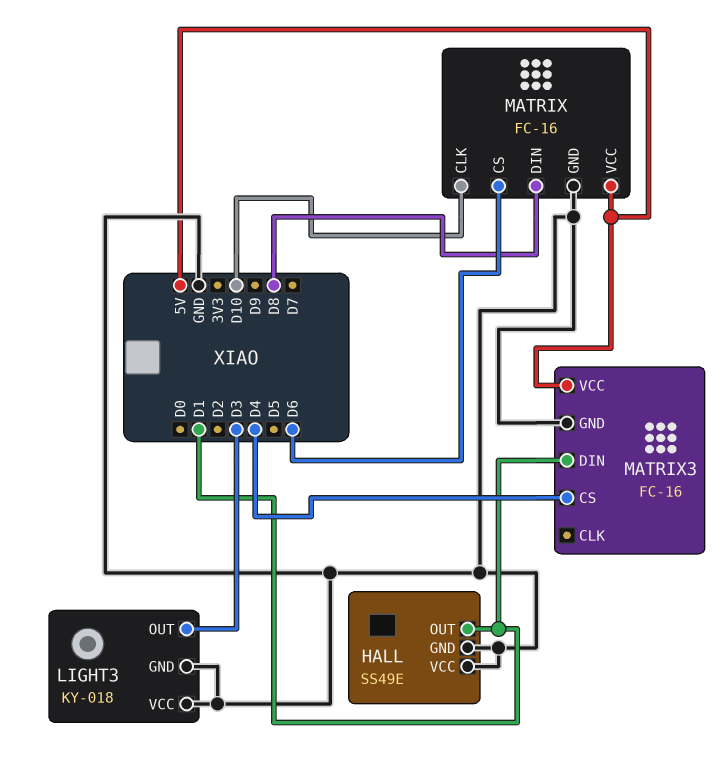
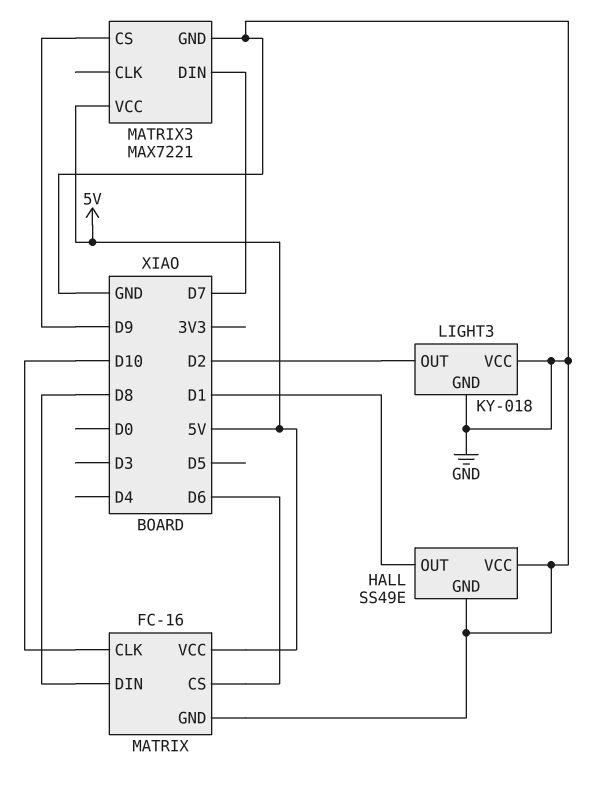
LIGHT3 pin OUT: D3 -> D2
MATRIX3: FC-16 -> MAX7221
MATRIX3 pin CS: D4 -> D9
MATRIX3 pin DIN: D1 -> D7

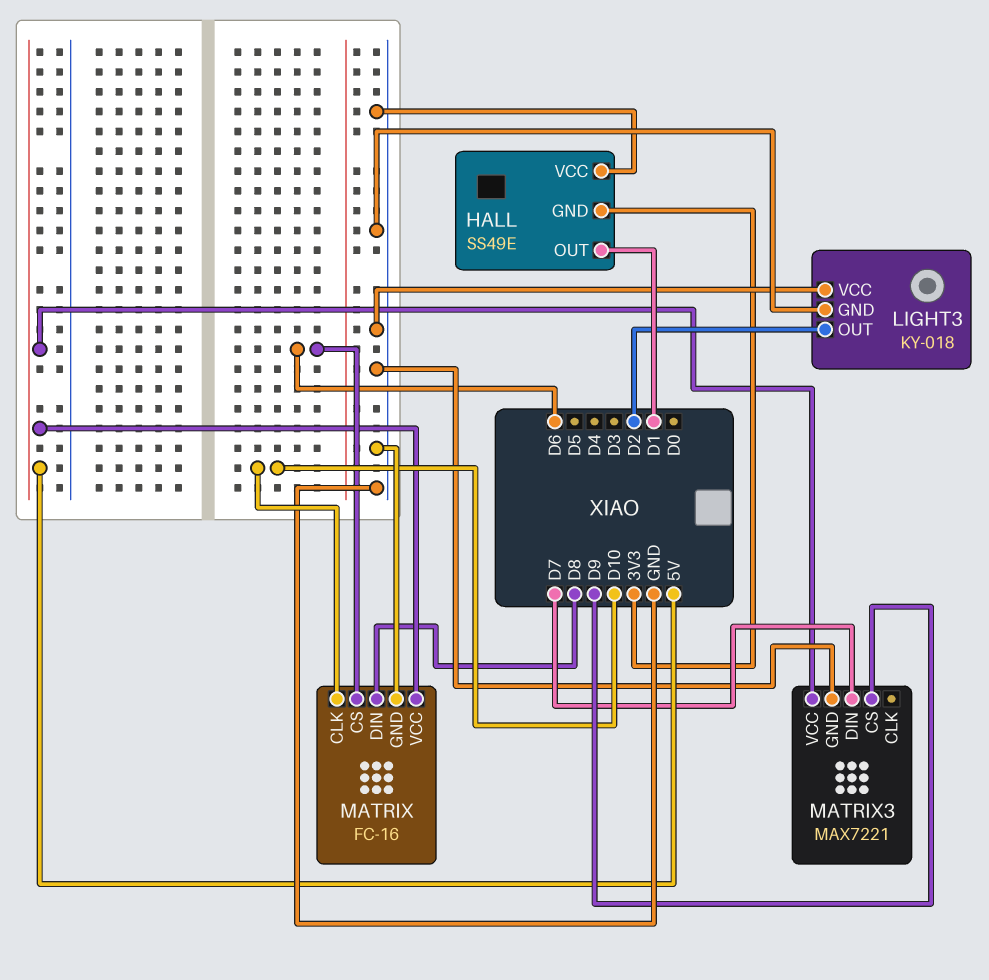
HALL pin GND: GND -> 3V3

